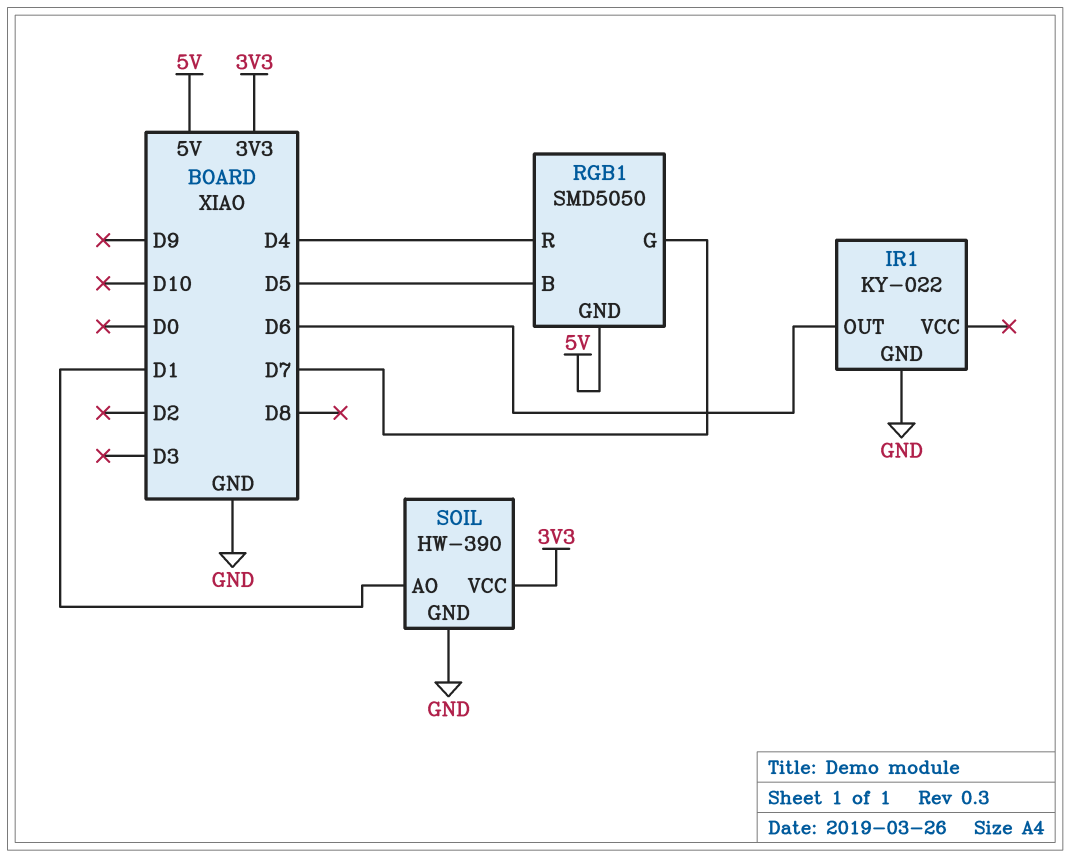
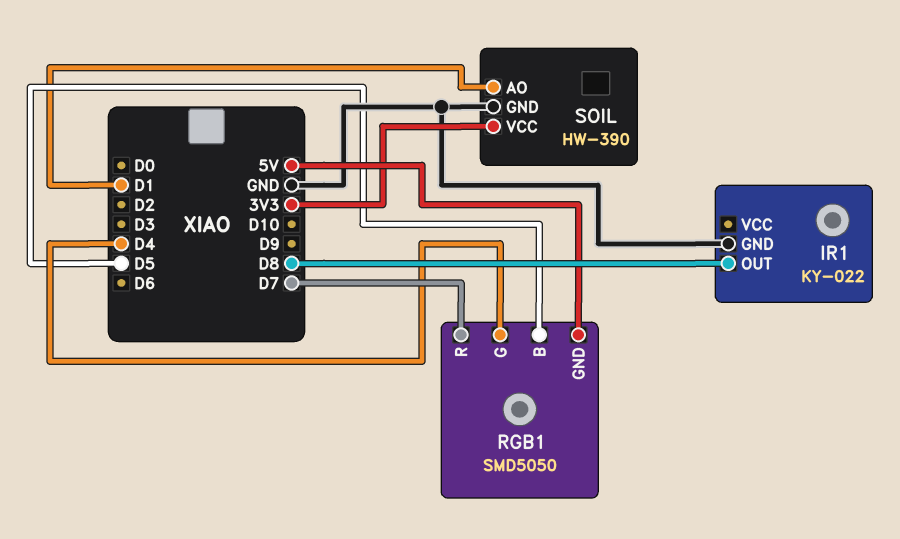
IR1 pin OUT: D6 -> D8
RGB1 pin G: D7 -> D4
RGB1 pin R: D4 -> D7

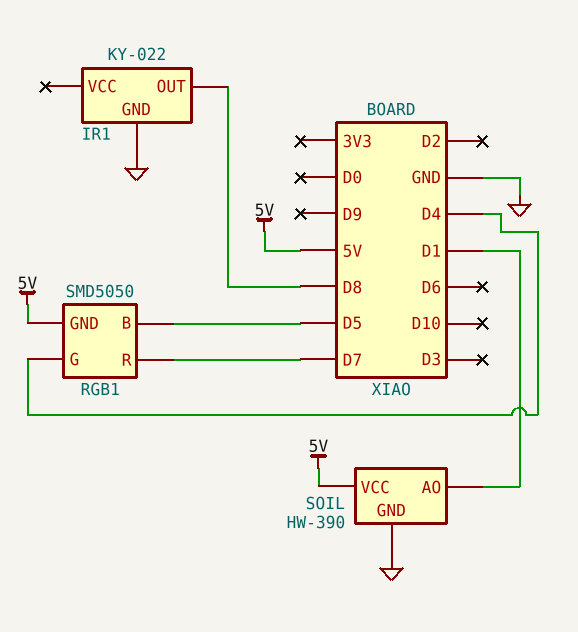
SOIL pin VCC: 3V3 -> 5V

